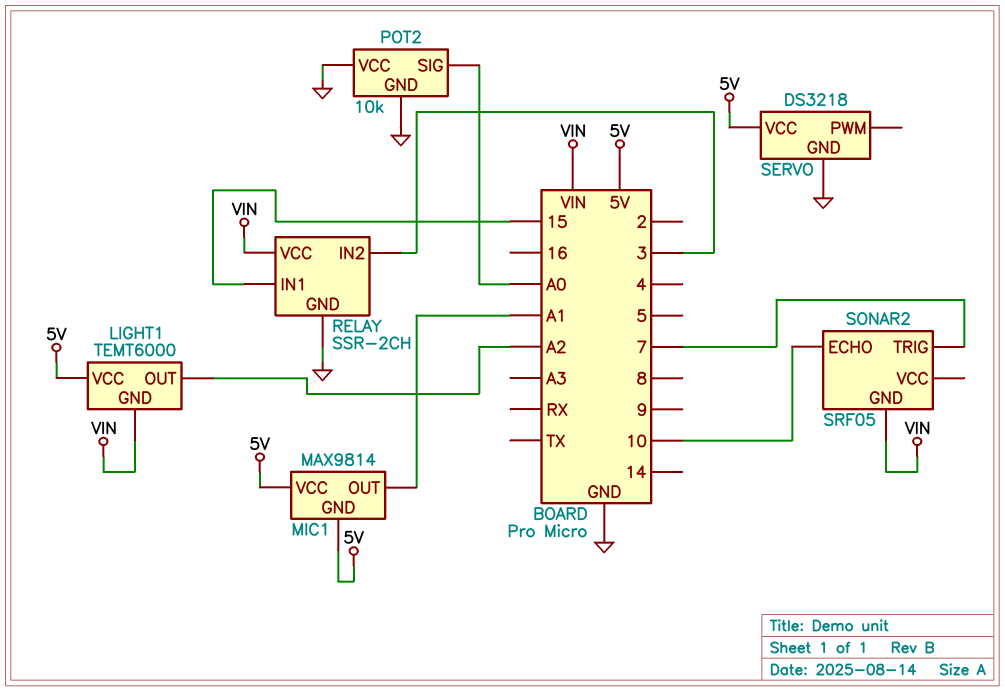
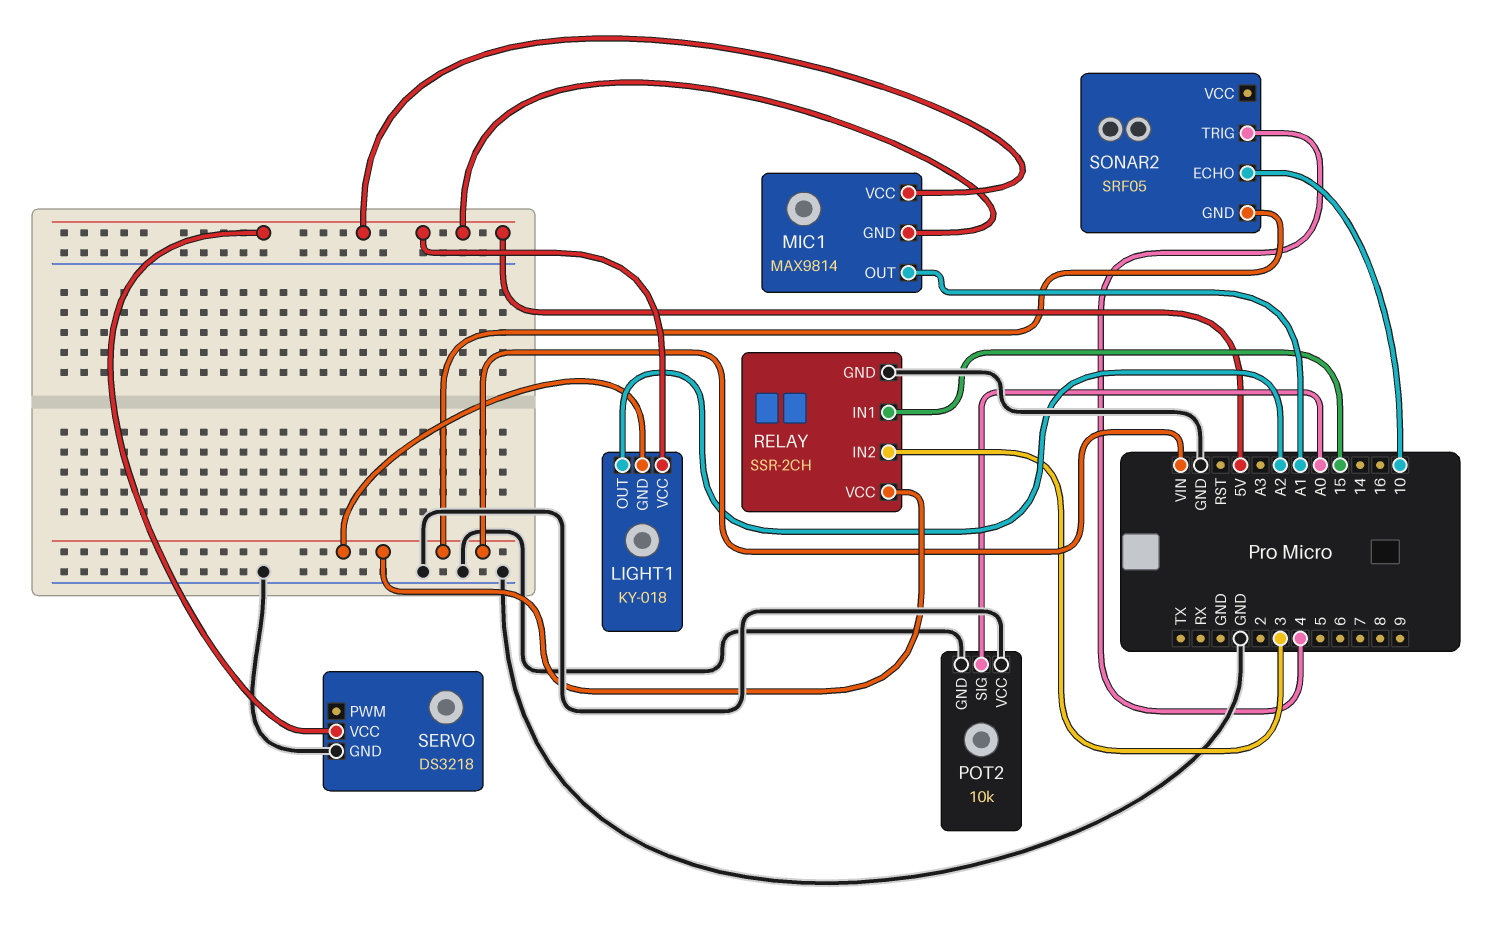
LIGHT1: TEMT6000 -> KY-018
SONAR2 pin TRIG: 7 -> 4

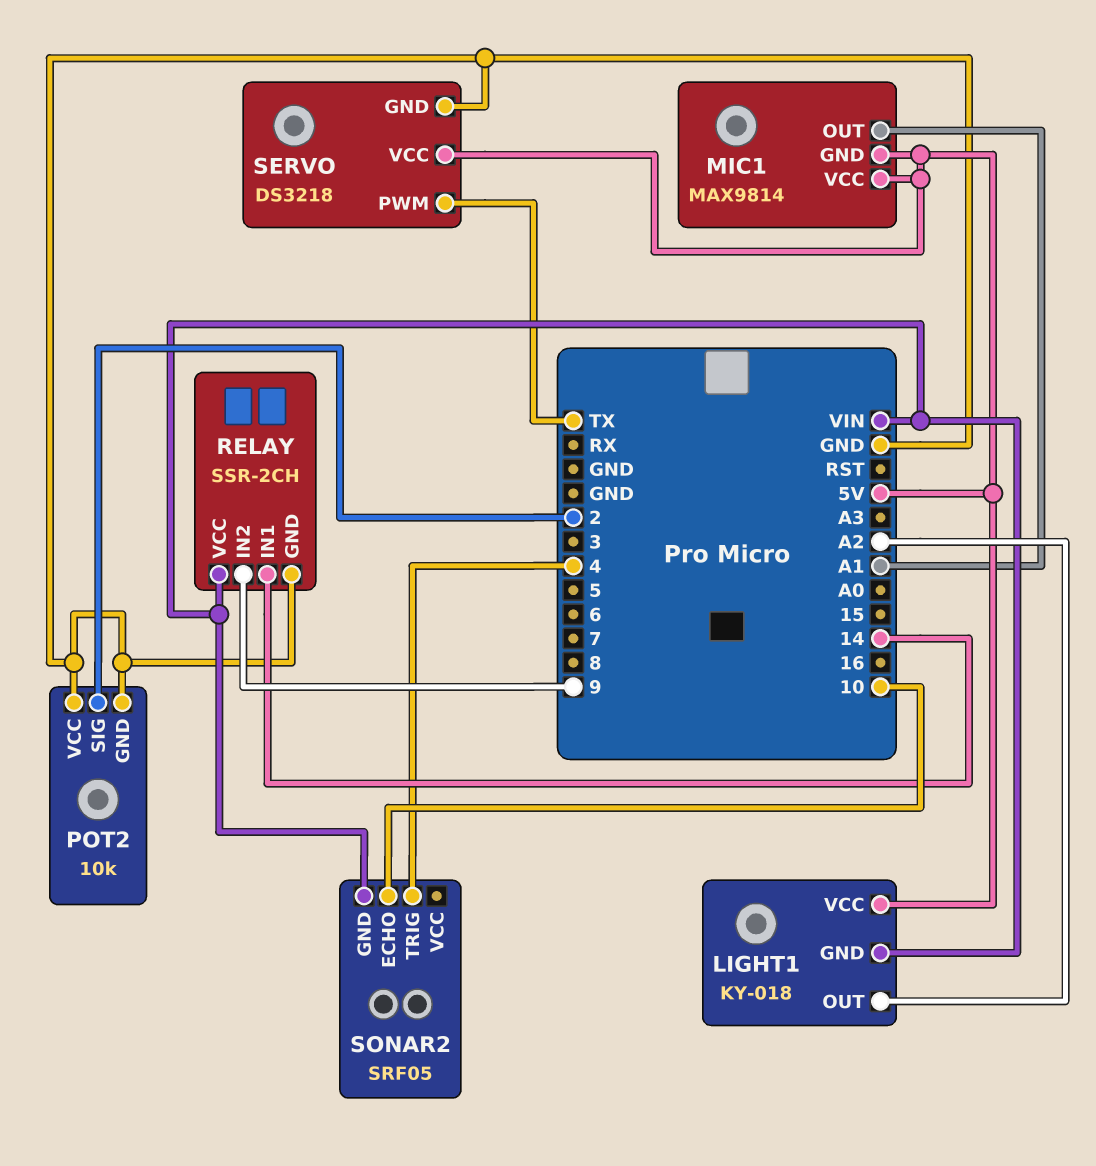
POT2 pin SIG: A0 -> 2
RELAY pin IN1: 15 -> 14
RELAY pin IN2: 3 -> 9
SERVO pin PWM: none -> TX

